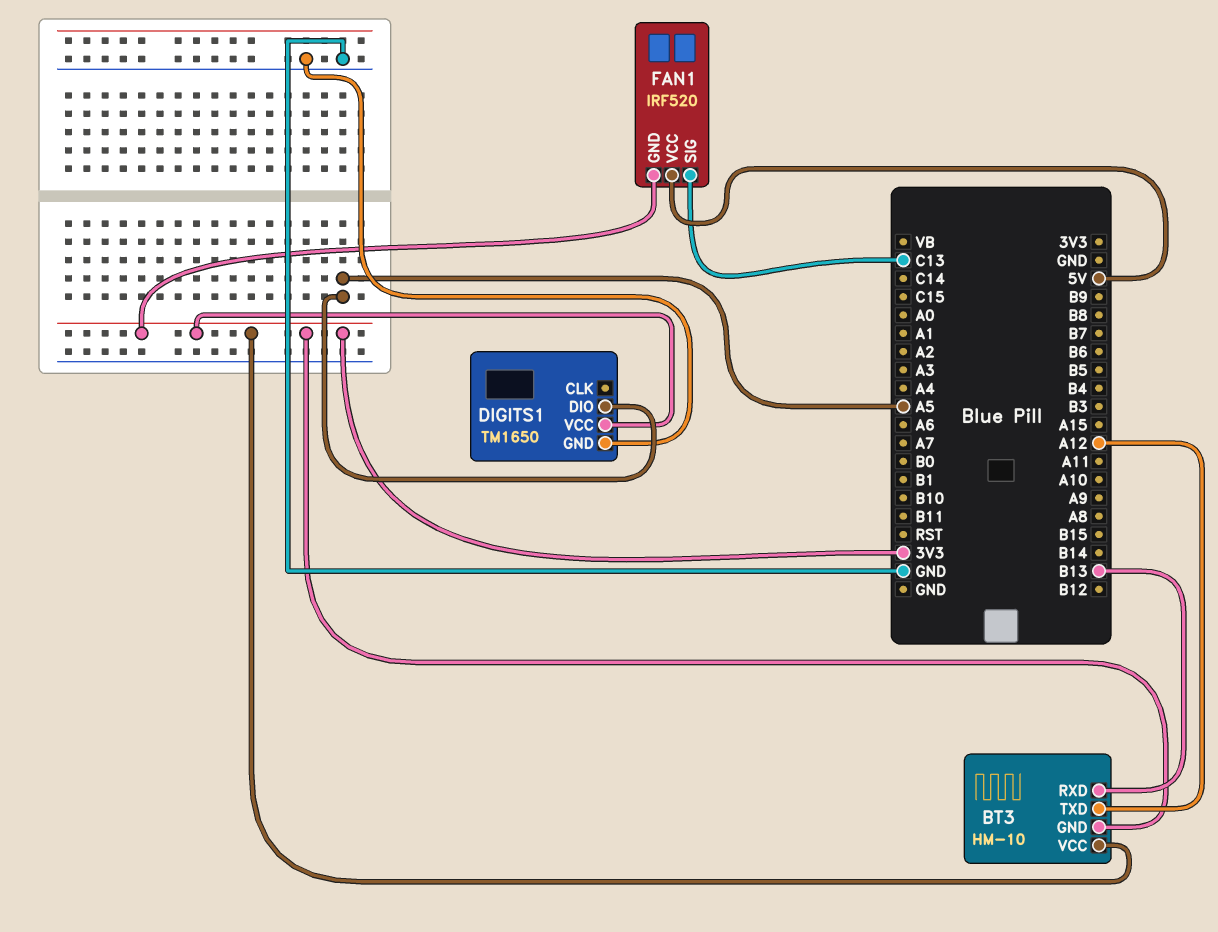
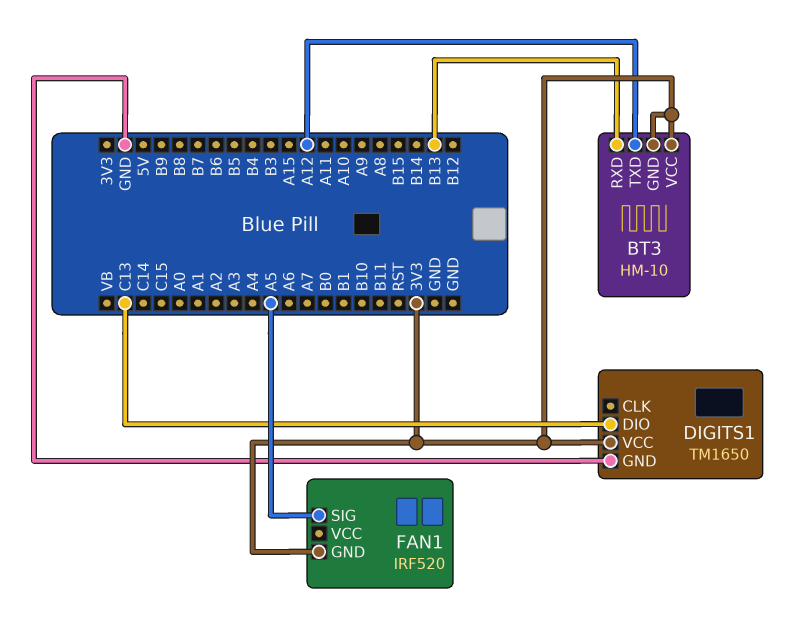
DIGITS1 pin DIO: A5 -> C13
FAN1 pin SIG: C13 -> A5
FAN1 pin VCC: 5V -> none

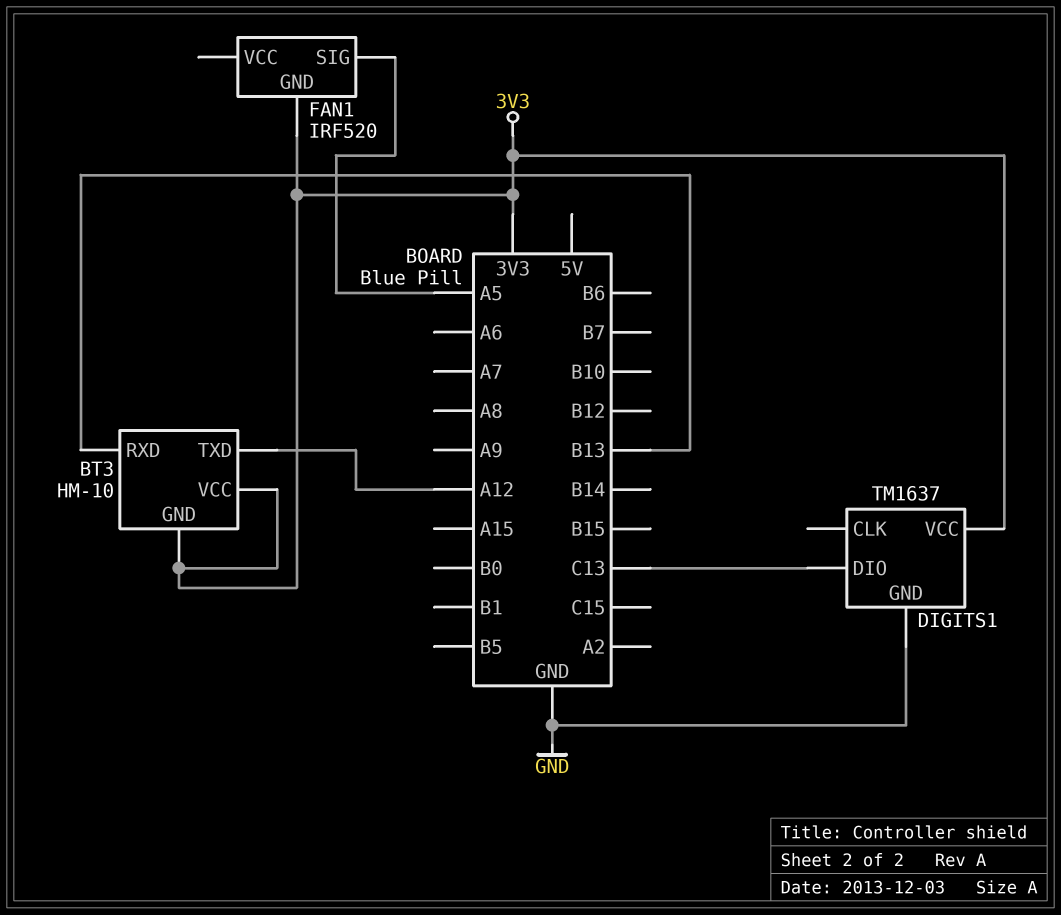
DIGITS1: TM1650 -> TM1637

